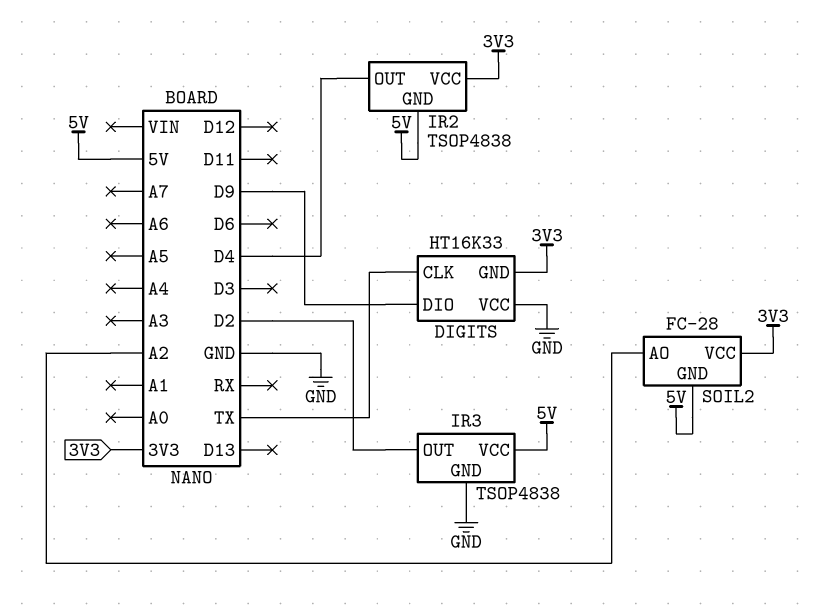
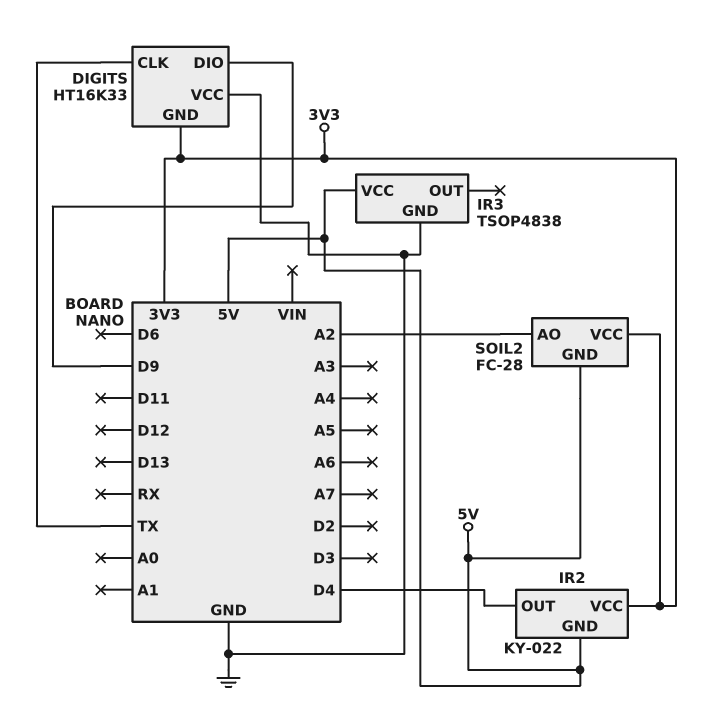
IR2: TSOP4838 -> KY-022
IR3 pin OUT: D2 -> none

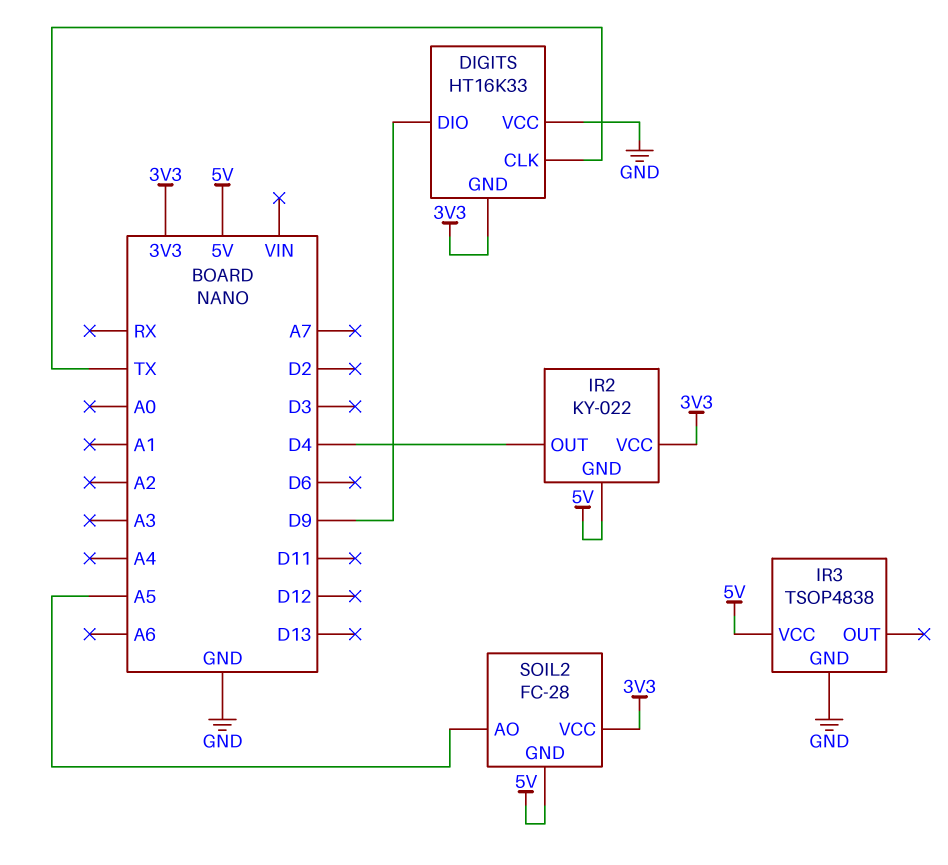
SOIL2 pin AO: A2 -> A5

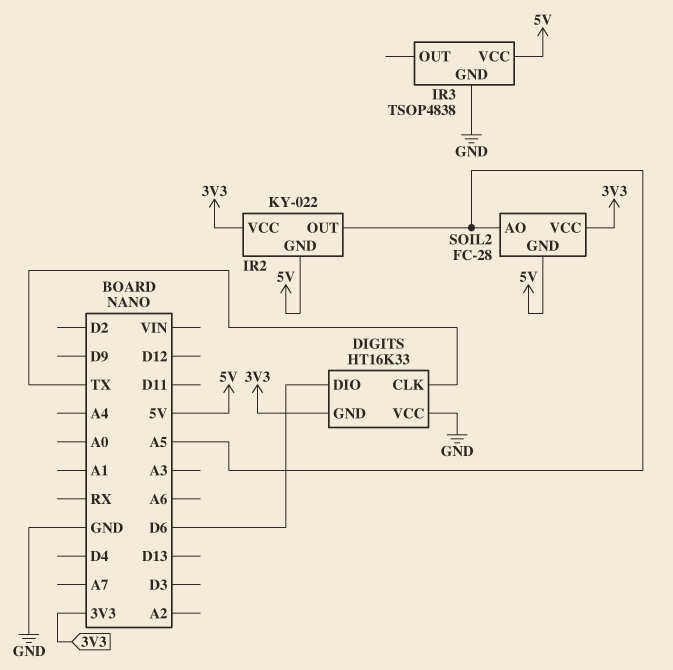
DIGITS pin DIO: D9 -> D6
IR2 pin OUT: D4 -> A5

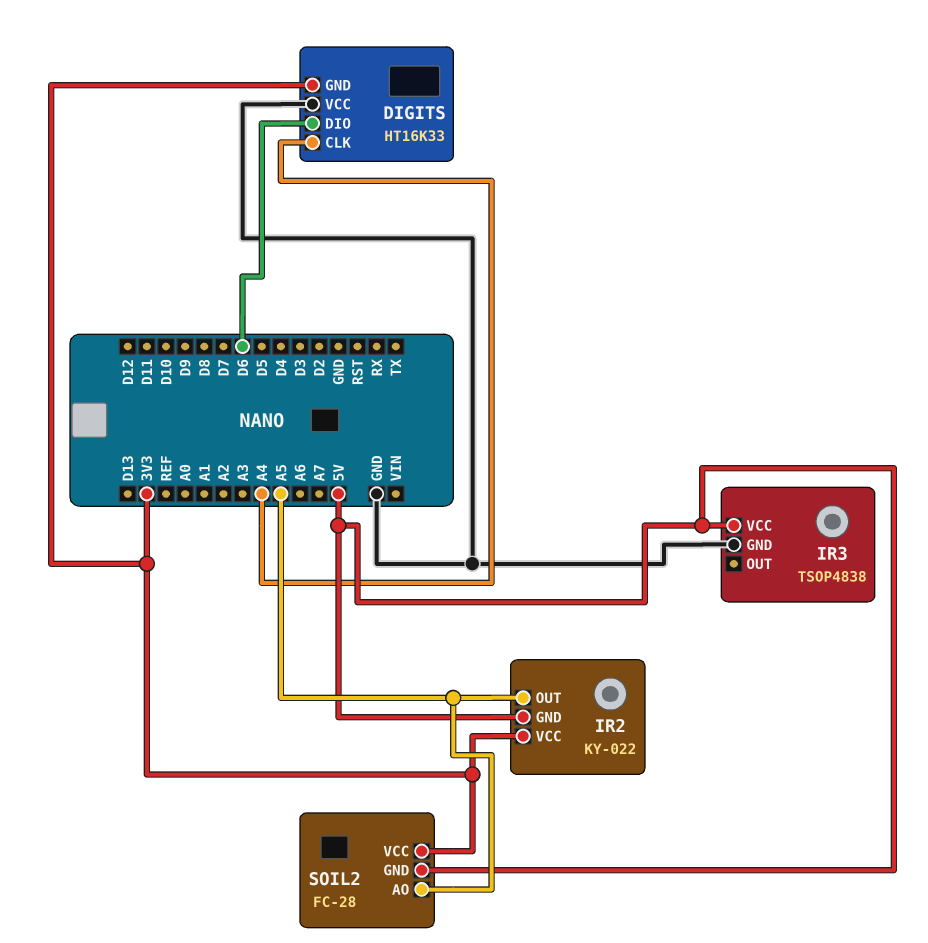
DIGITS pin CLK: TX -> A4

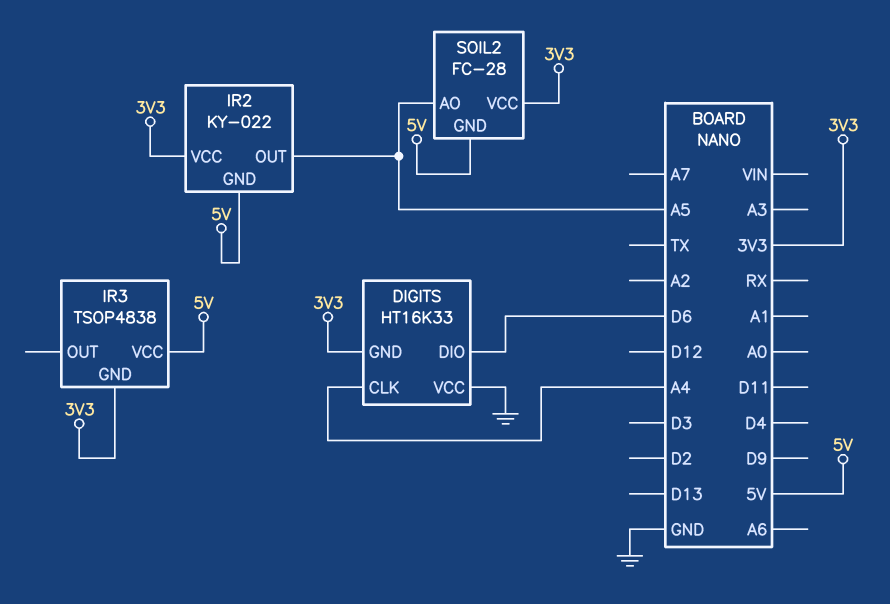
IR3 pin GND: GND -> 3V3

